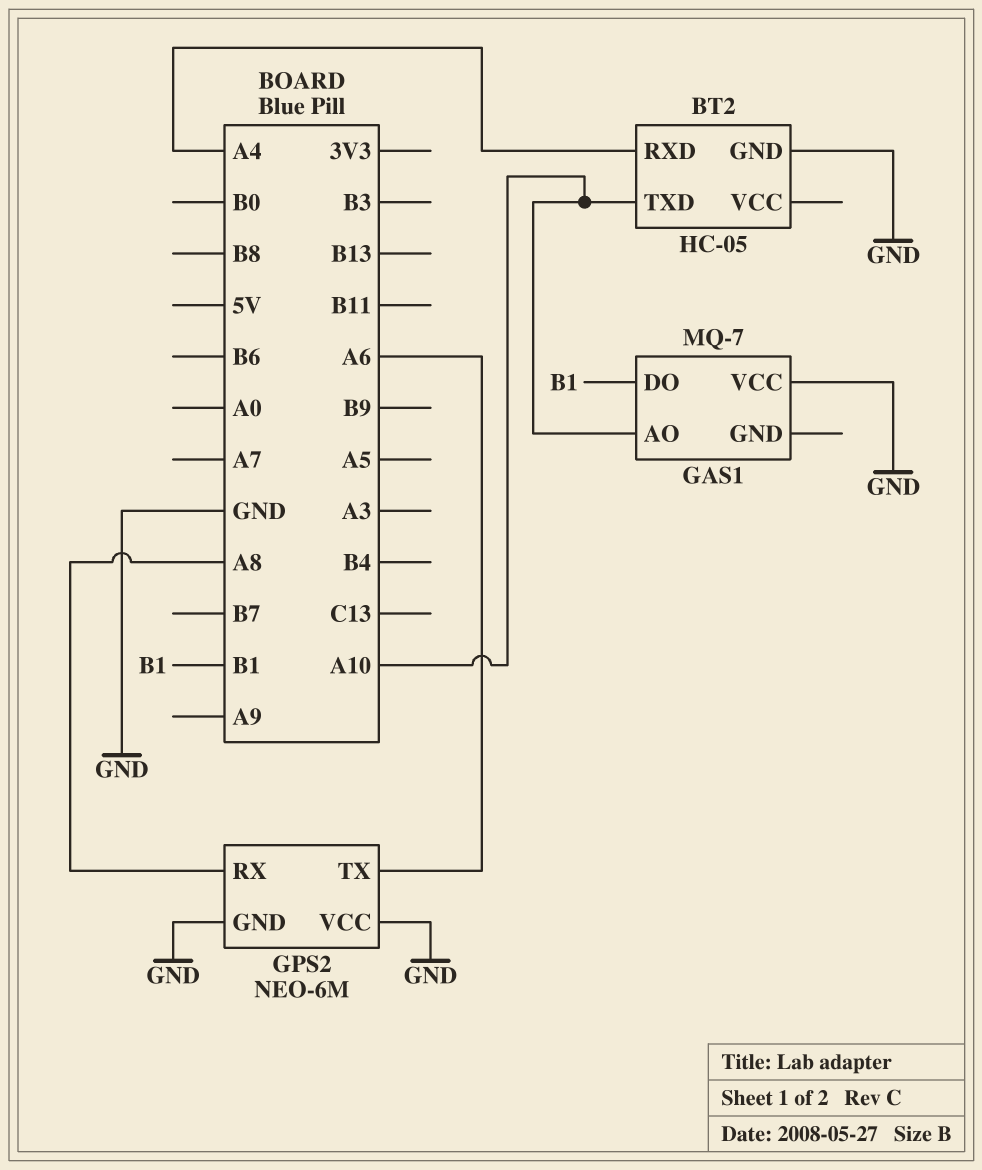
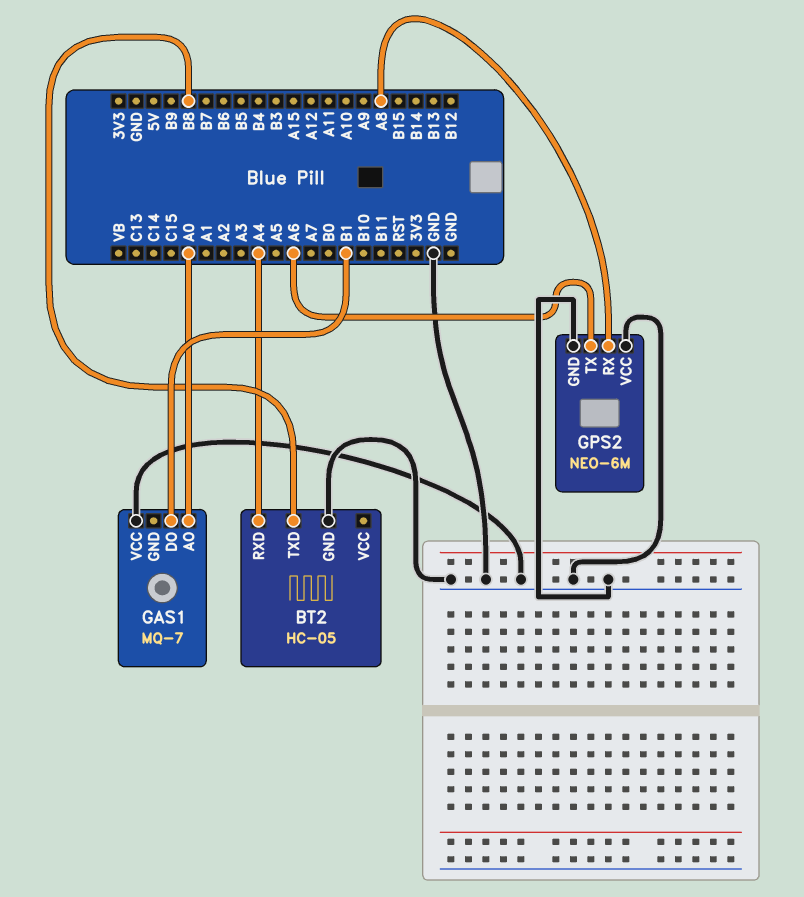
BT2 pin TXD: A10 -> B8
GAS1 pin AO: A10 -> A0

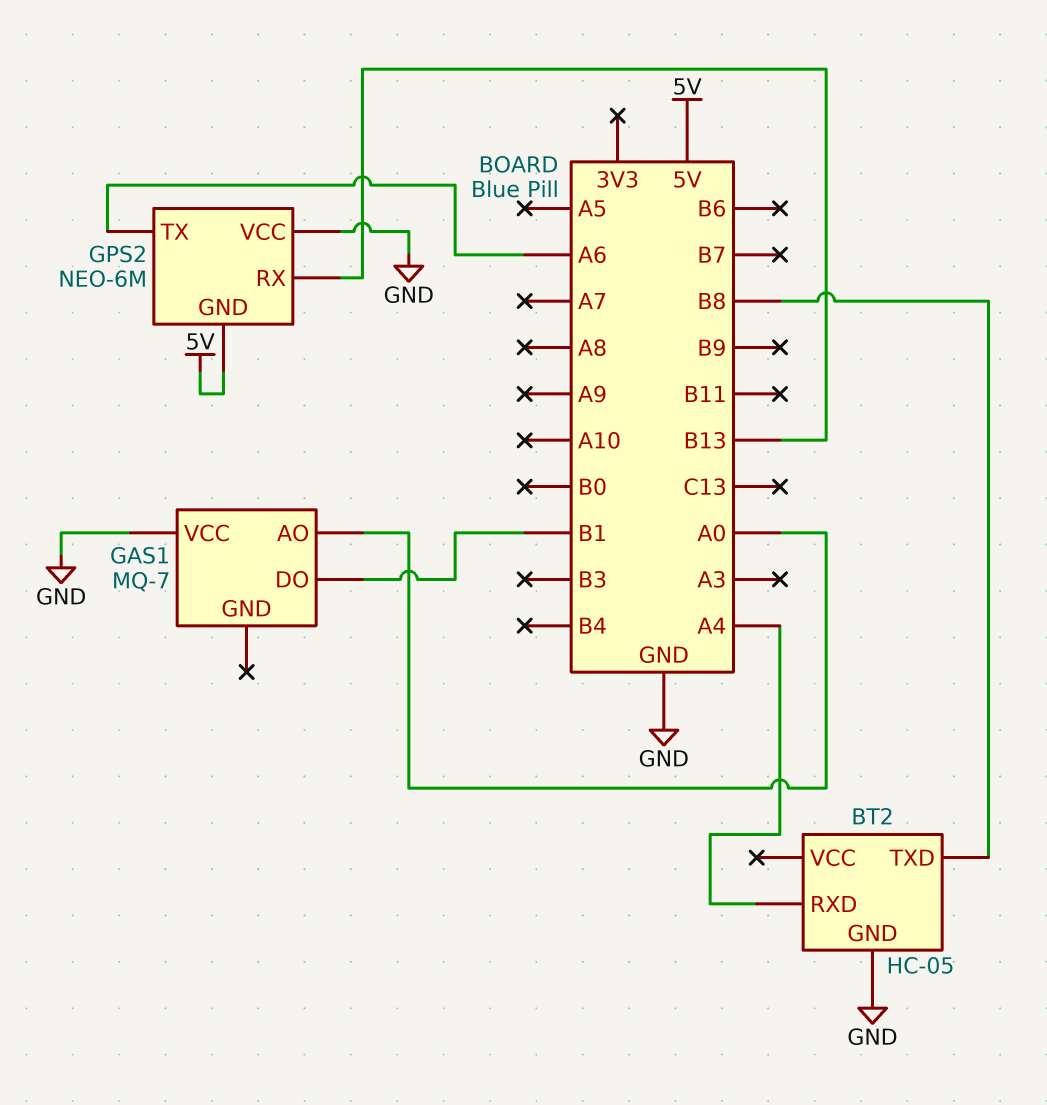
GPS2 pin GND: GND -> 5V
GPS2 pin RX: A8 -> B13

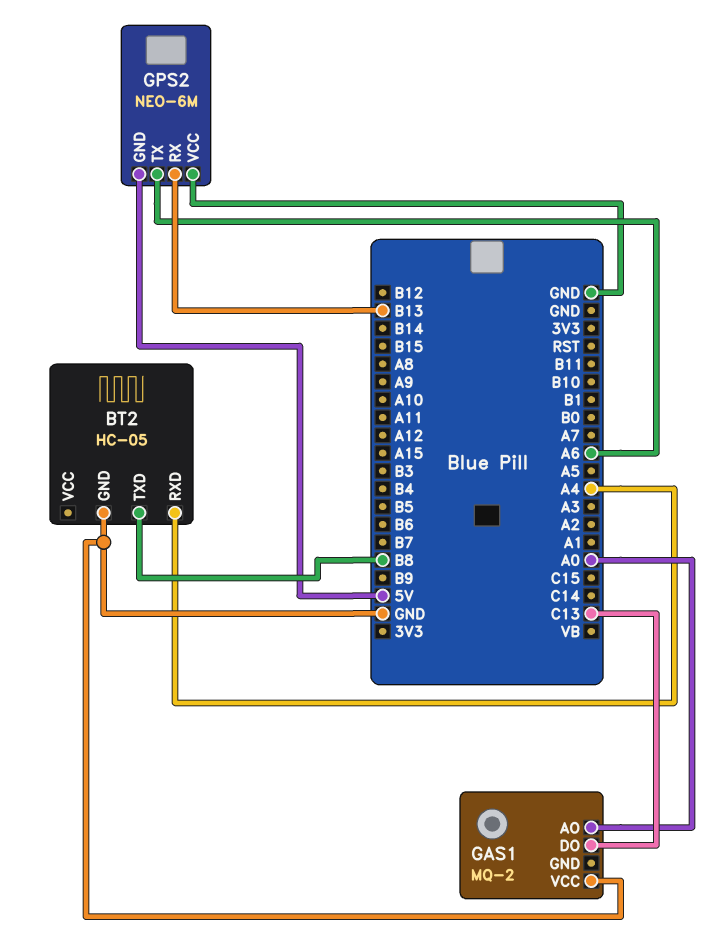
GAS1: MQ-7 -> MQ-2
GAS1 pin DO: B1 -> C13

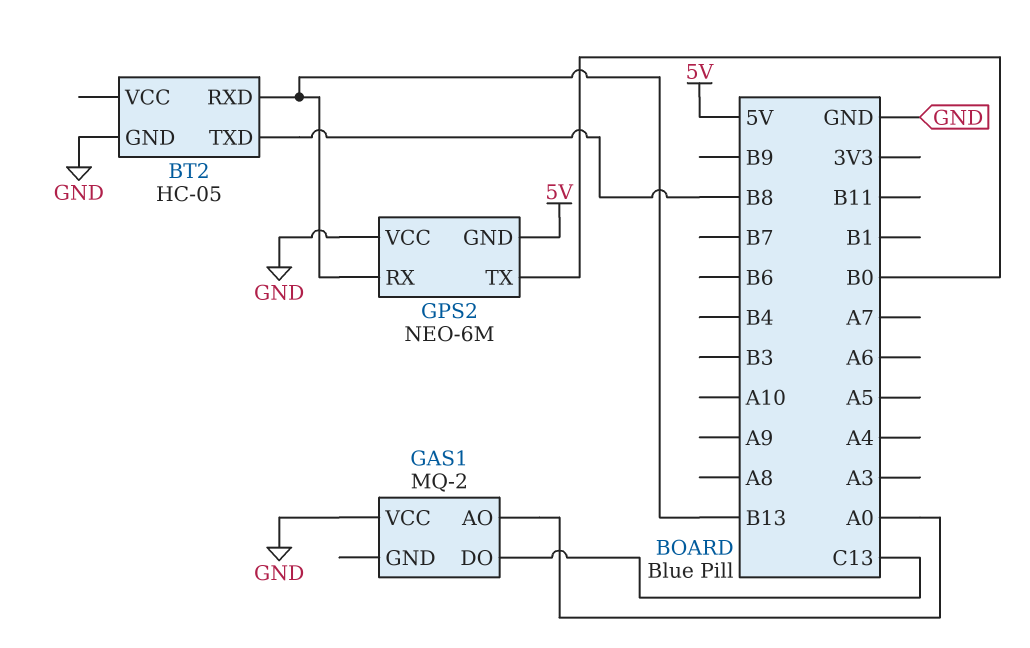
BT2 pin RXD: A4 -> B13
GPS2 pin TX: A6 -> B0

